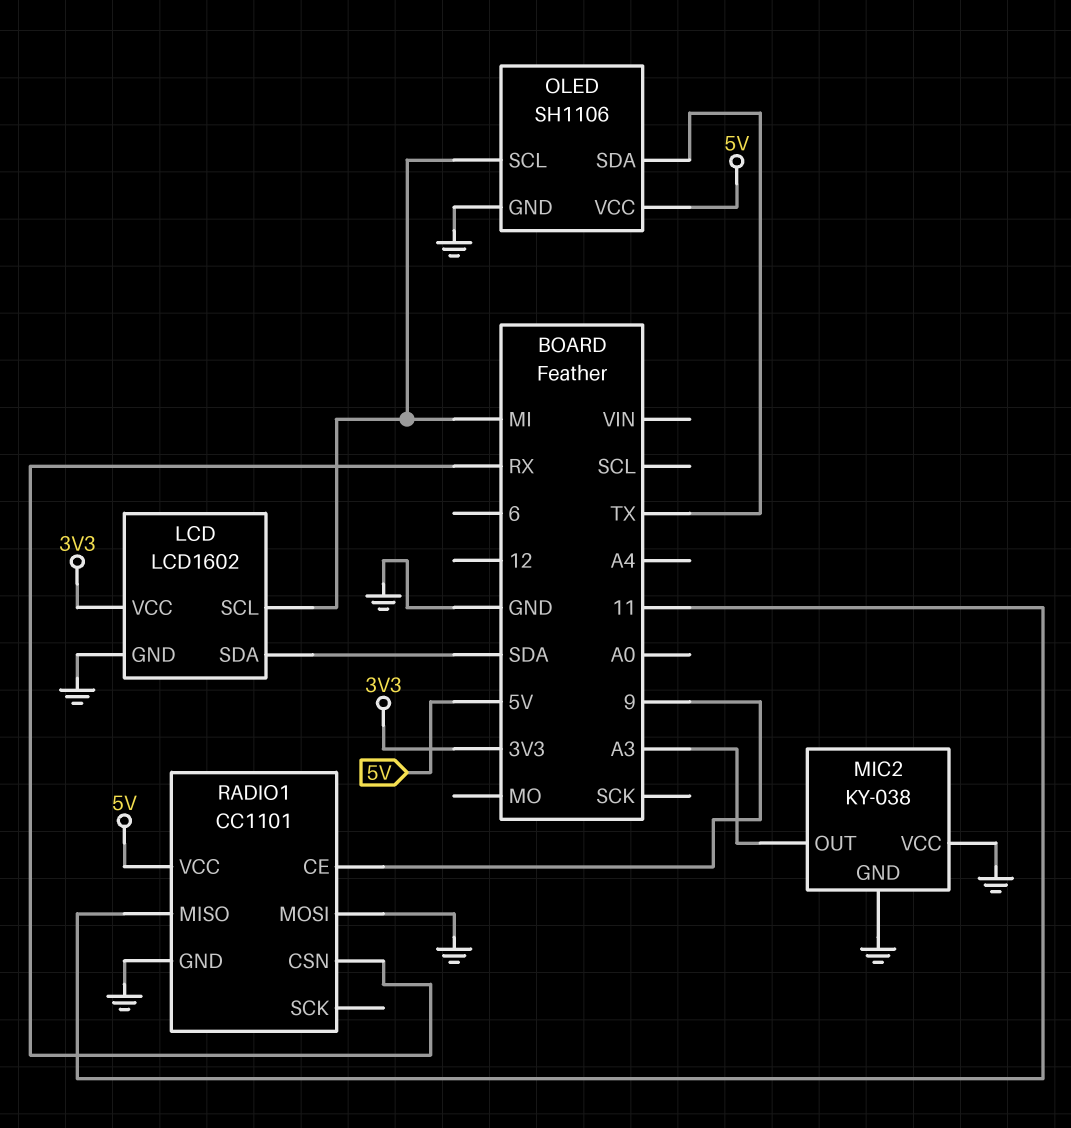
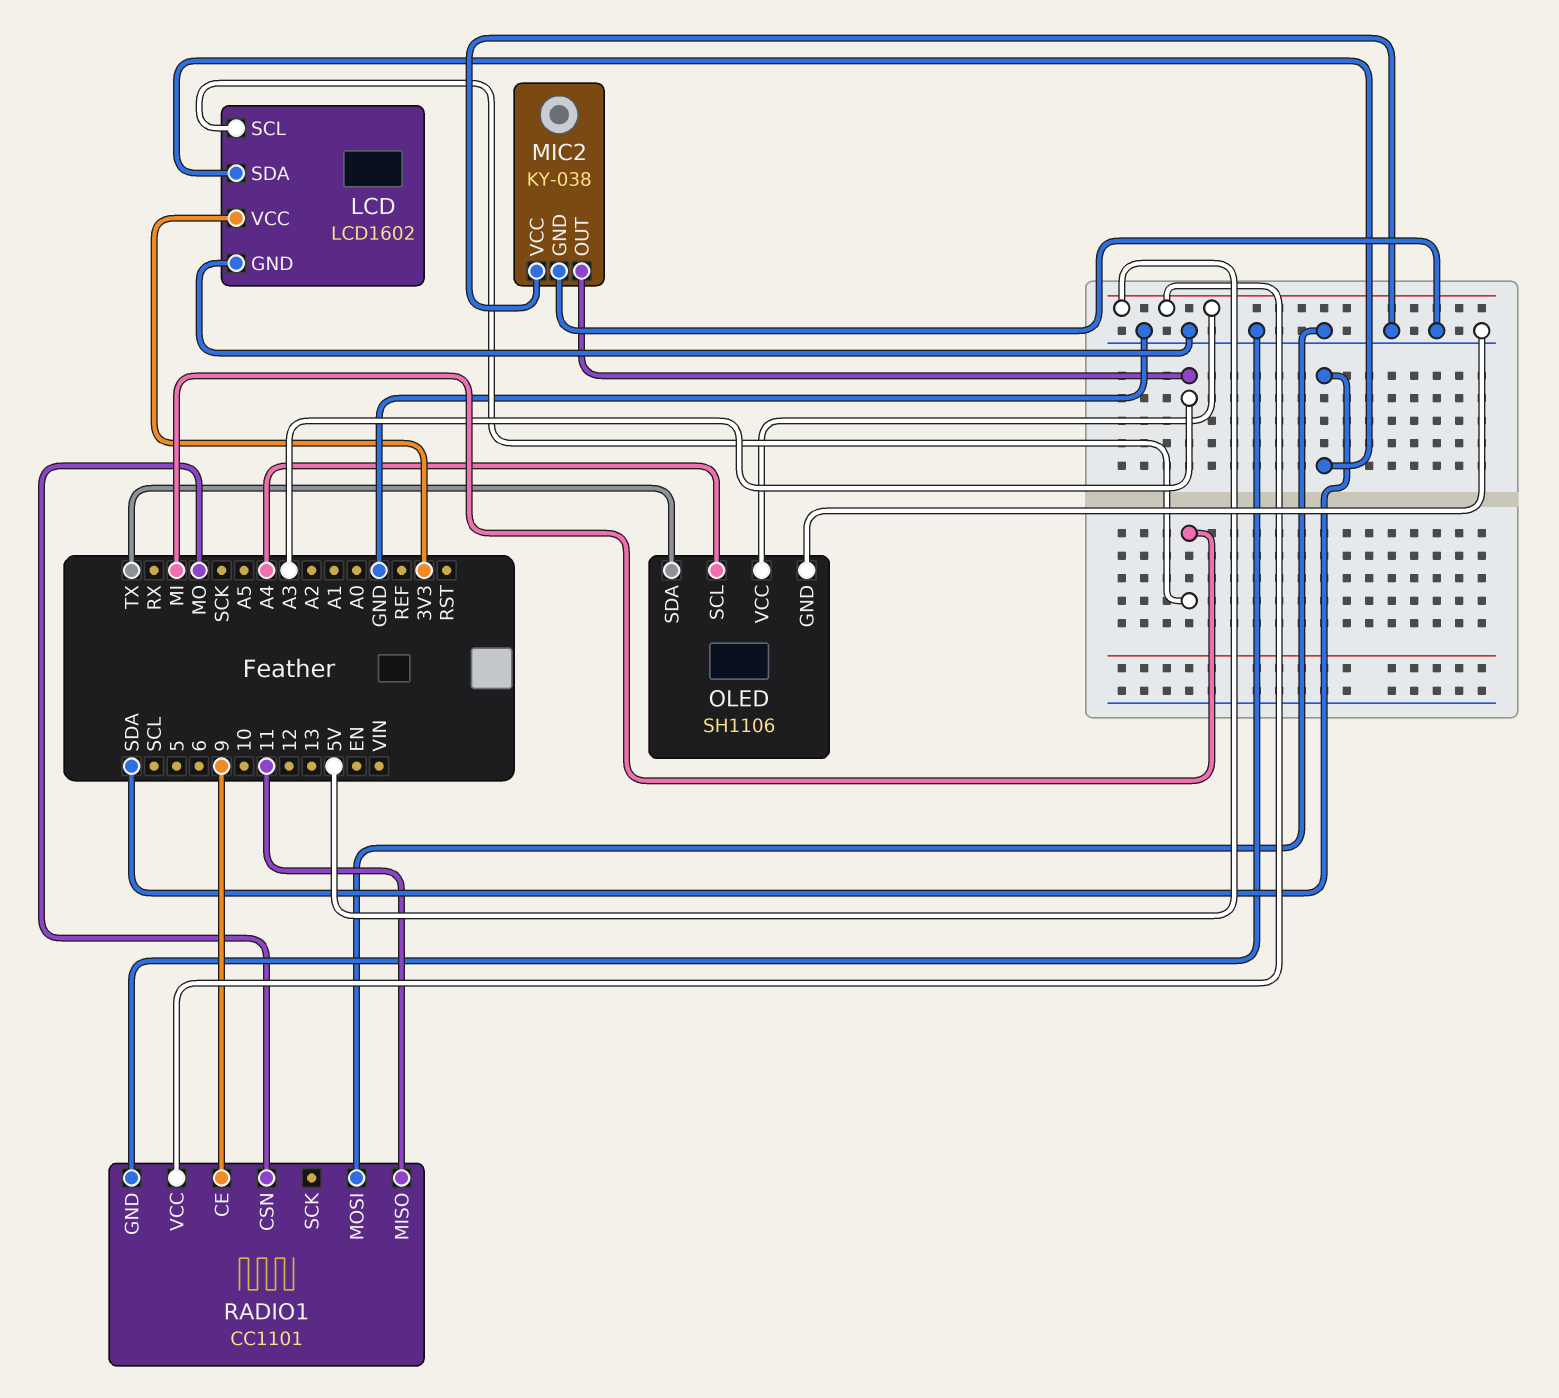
OLED pin SCL: MI -> A4
RADIO1 pin CSN: RX -> MO

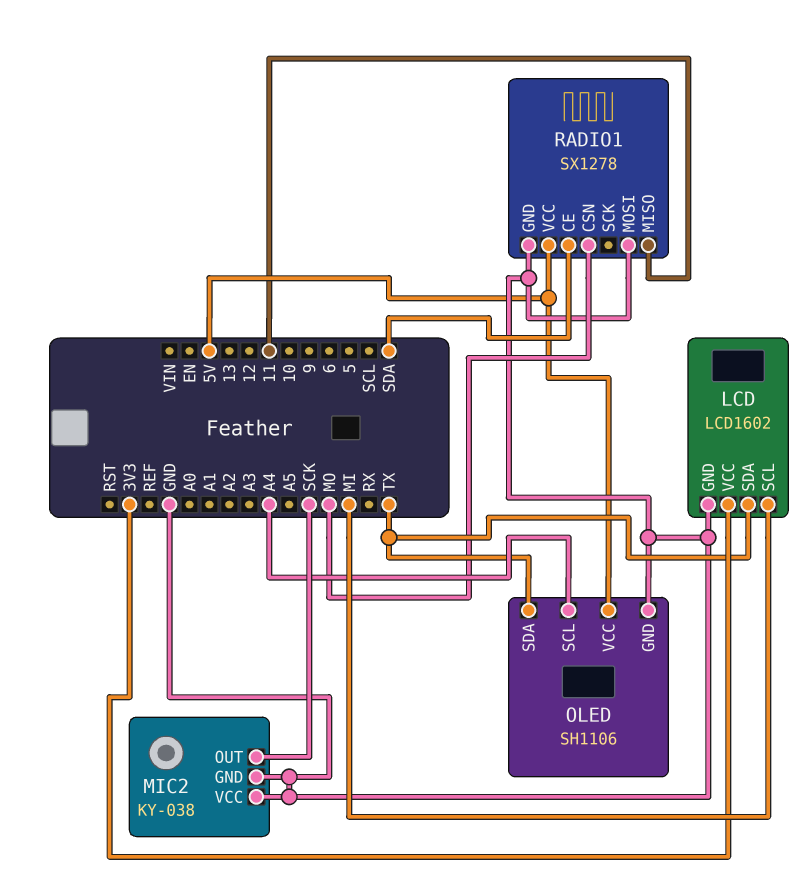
LCD pin SDA: SDA -> TX
MIC2 pin OUT: A3 -> SCK
RADIO1: CC1101 -> SX1278
RADIO1 pin CE: 9 -> SDA

